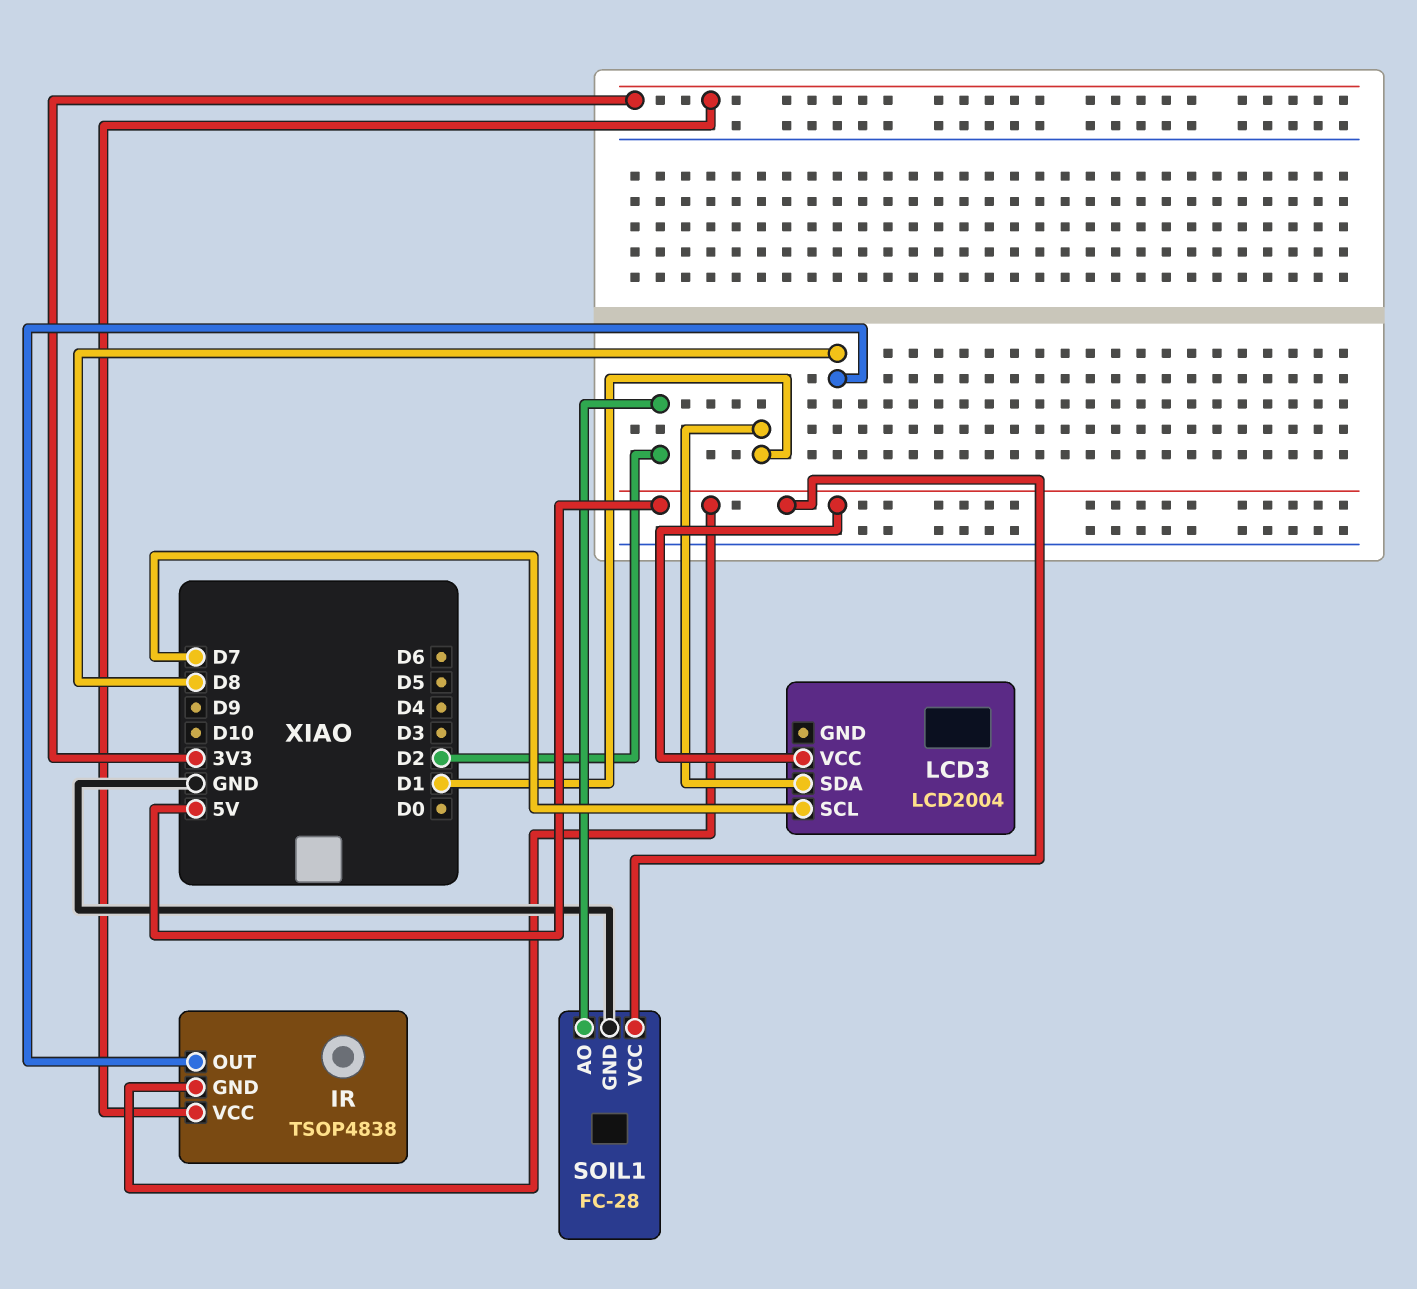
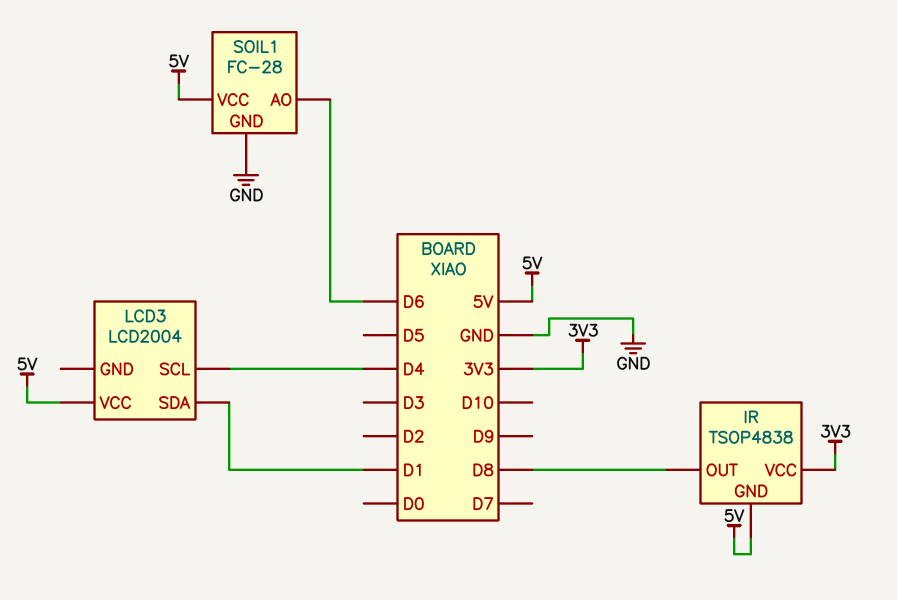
LCD3 pin SCL: D7 -> D4
SOIL1 pin AO: D2 -> D6

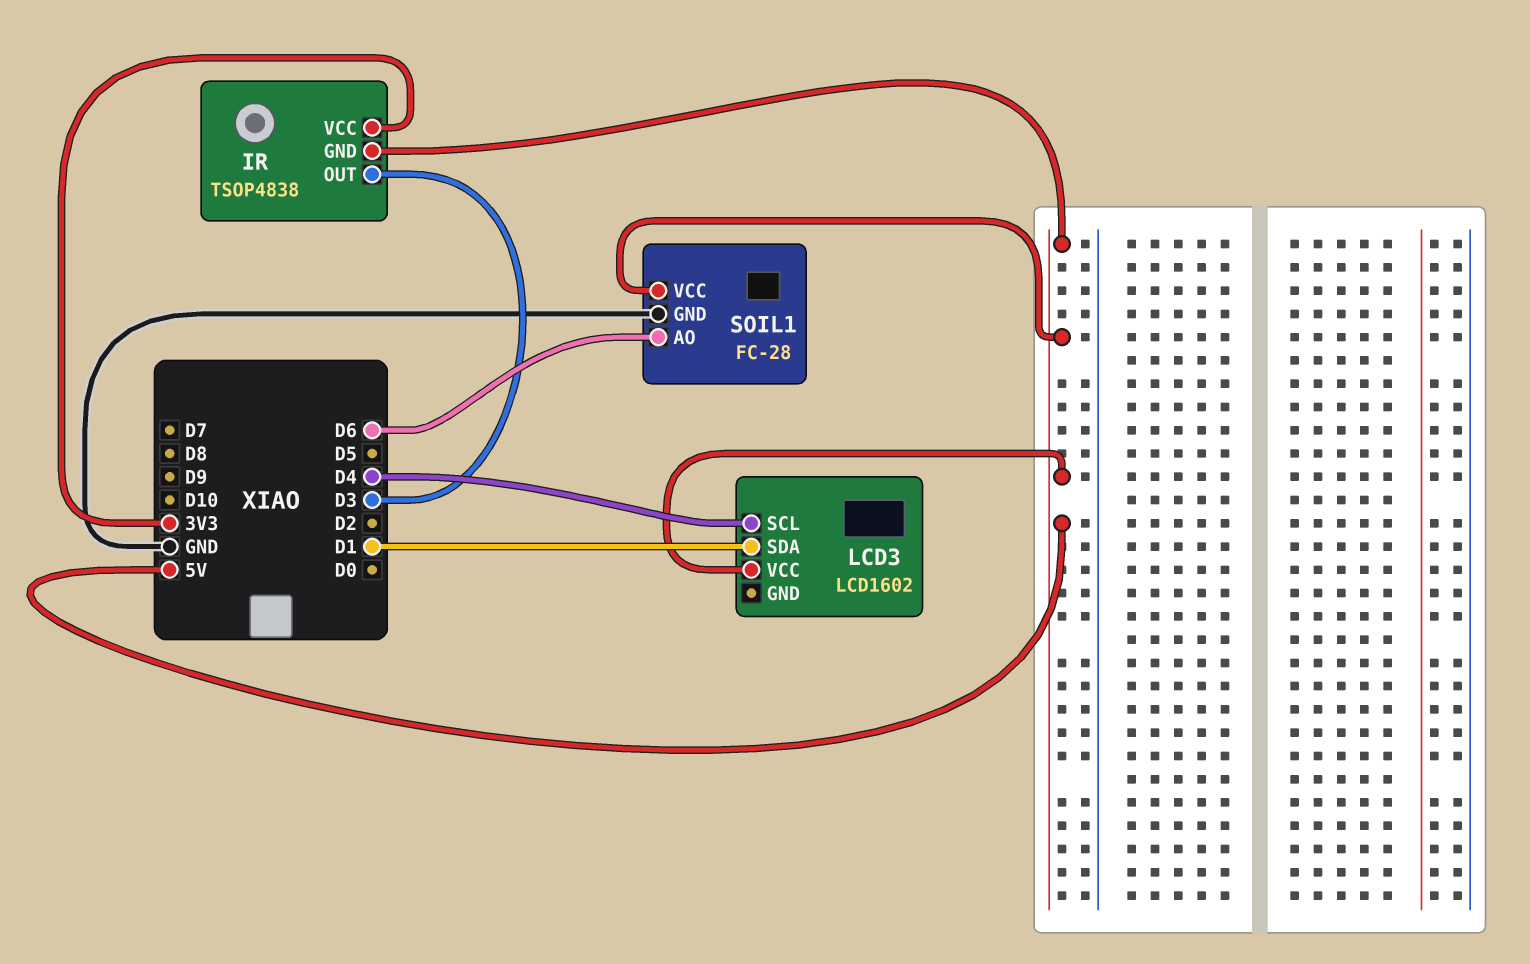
IR pin OUT: D8 -> D3
LCD3: LCD2004 -> LCD1602

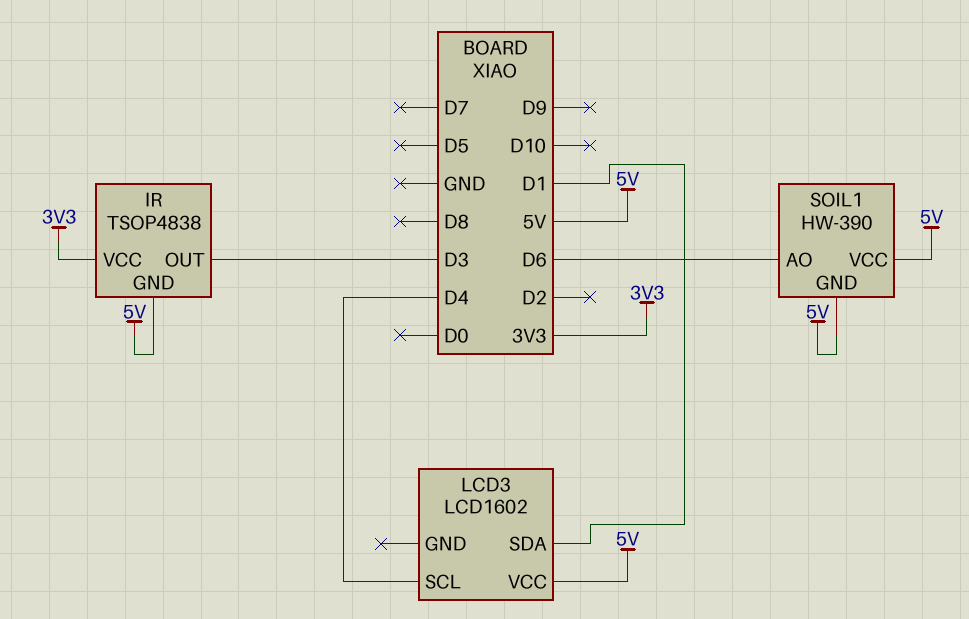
SOIL1: FC-28 -> HW-390
SOIL1 pin GND: GND -> 5V

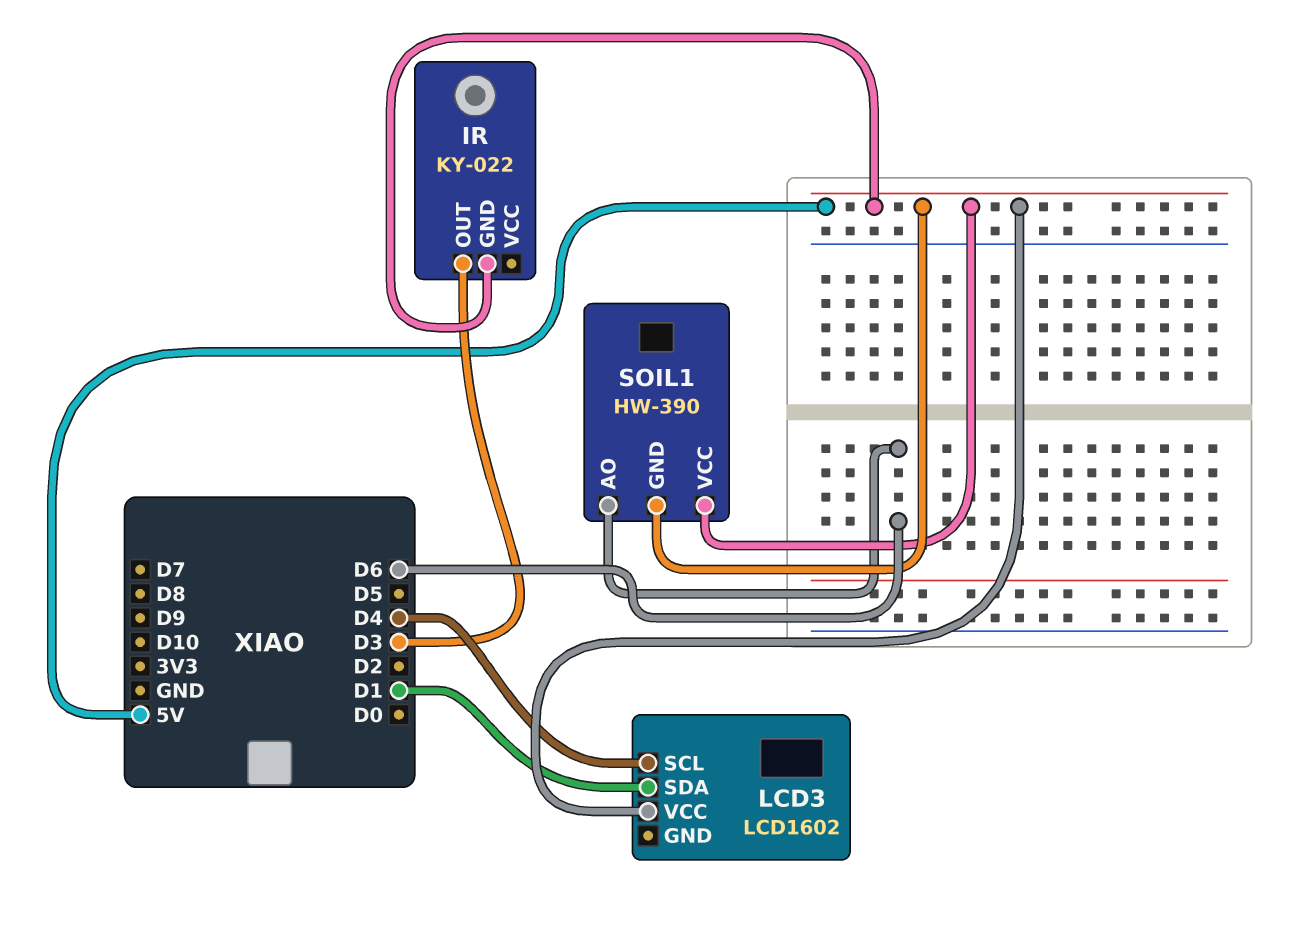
IR: TSOP4838 -> KY-022
IR pin VCC: 3V3 -> none

